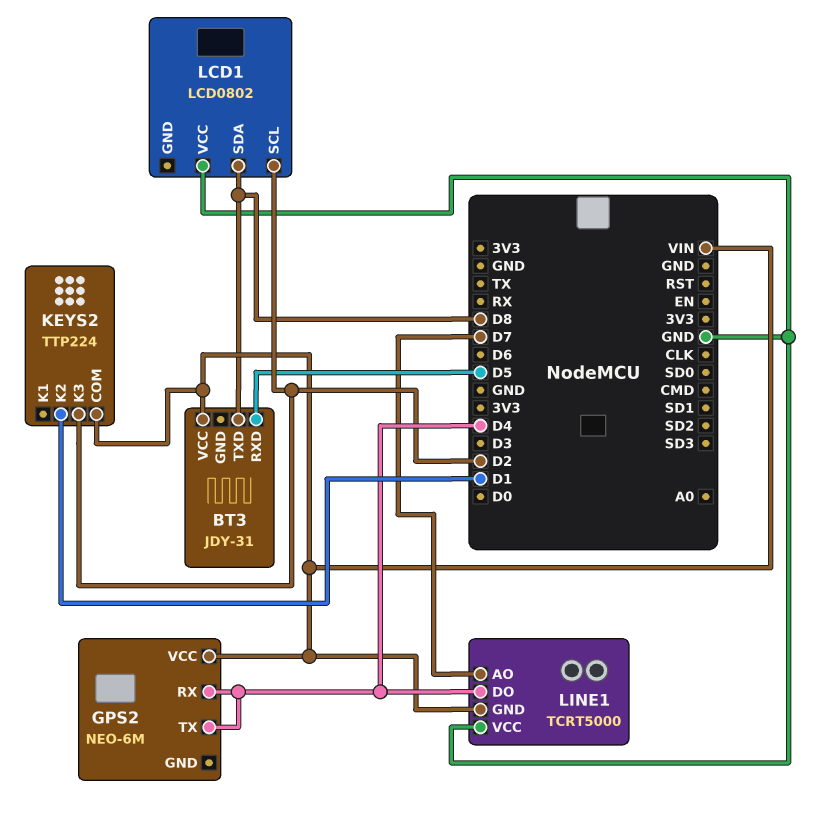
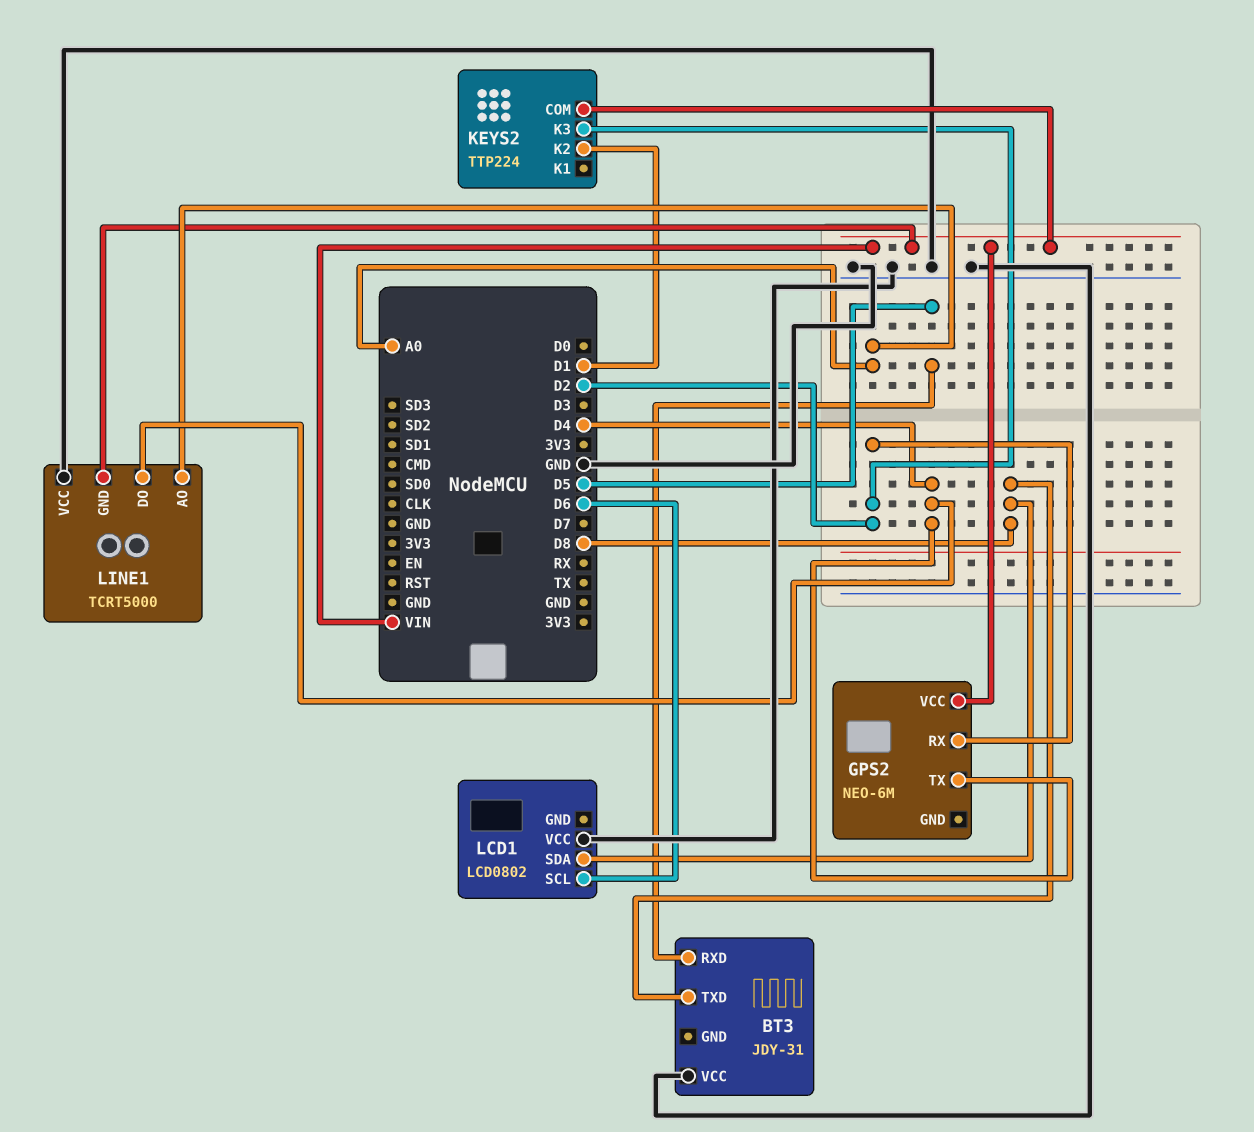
BT3 pin VCC: VIN -> GND
GPS2 pin RX: D4 -> D2
LCD1 pin SCL: D2 -> D6
LINE1 pin AO: D7 -> A0

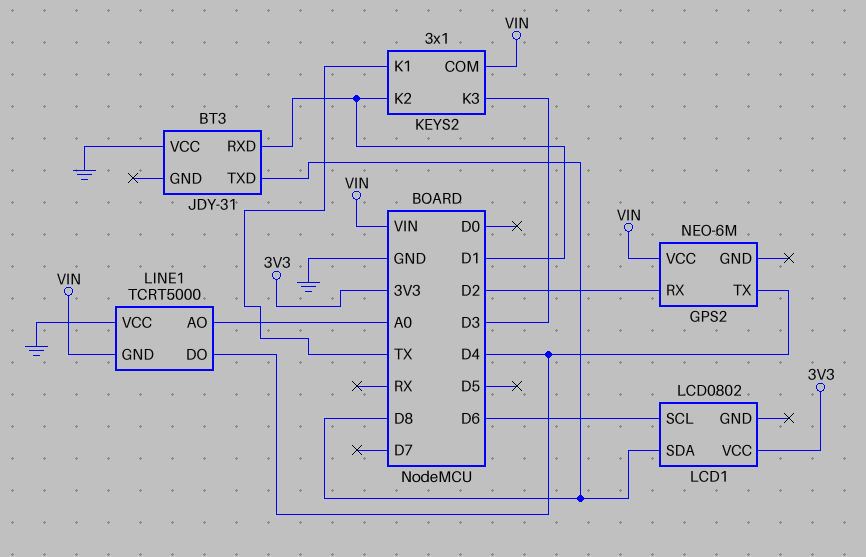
BT3 pin RXD: D5 -> D1
KEYS2: TTP224 -> 3x1
KEYS2 pin K1: none -> TX
KEYS2 pin K3: D2 -> D3
LCD1 pin VCC: GND -> 3V3

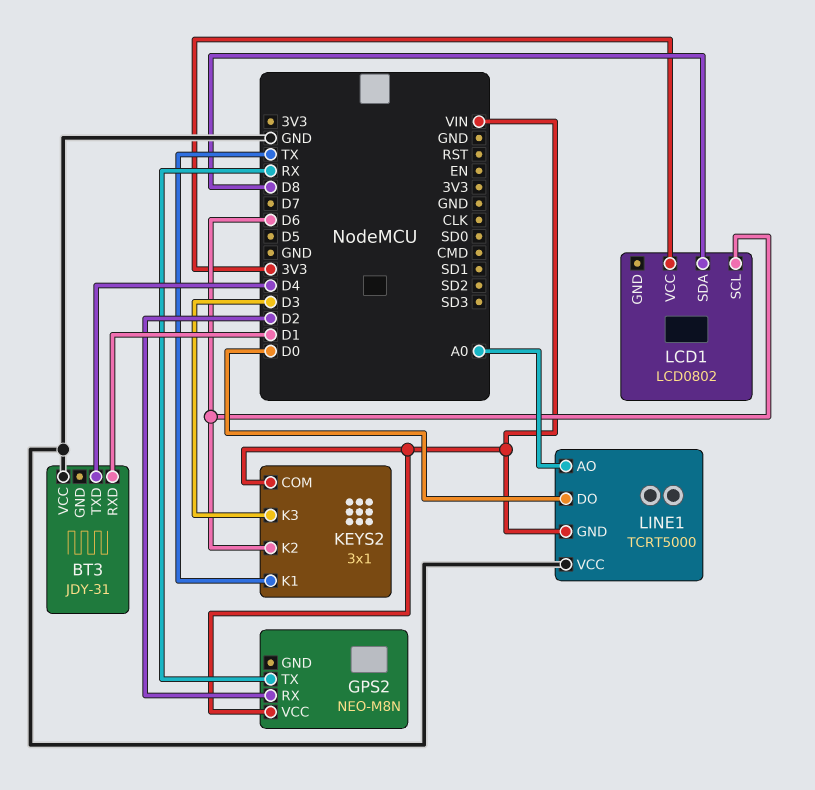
BT3 pin TXD: D8 -> D4
GPS2: NEO-6M -> NEO-M8N
GPS2 pin TX: D4 -> RX
KEYS2 pin K2: D1 -> D6
LINE1 pin DO: D4 -> D0

